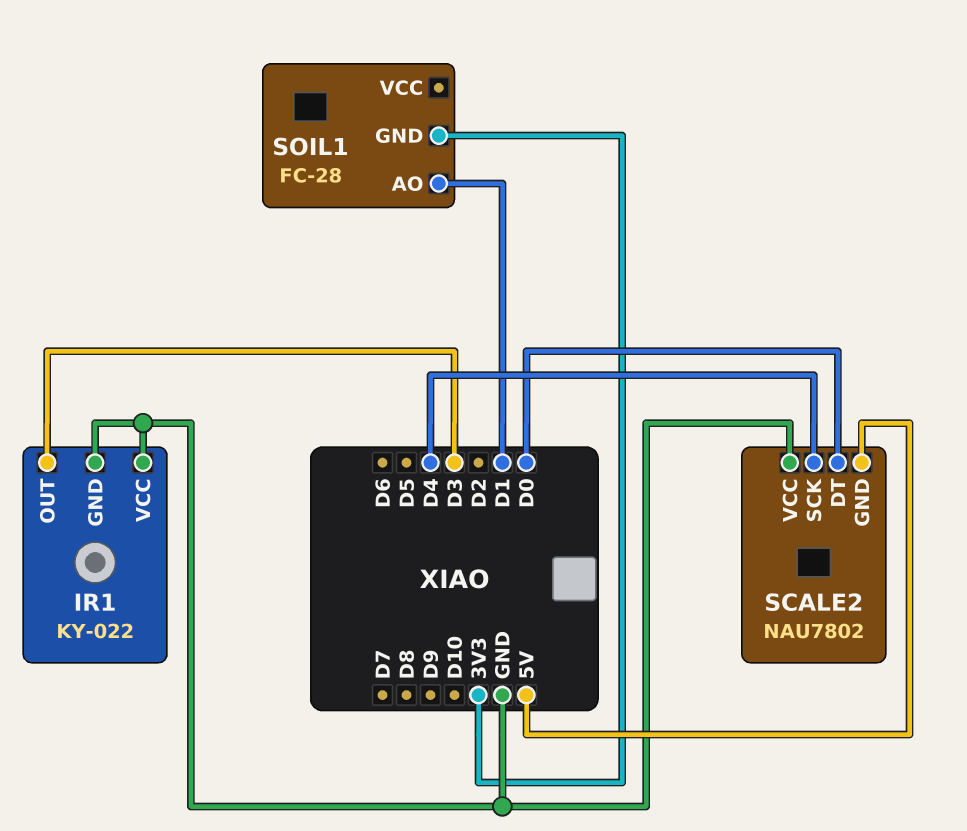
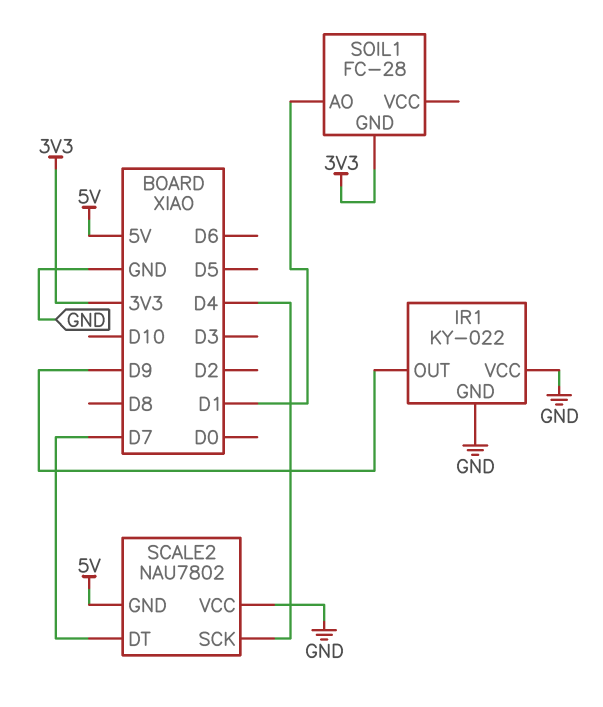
IR1 pin OUT: D3 -> D9
SCALE2 pin DT: D0 -> D7

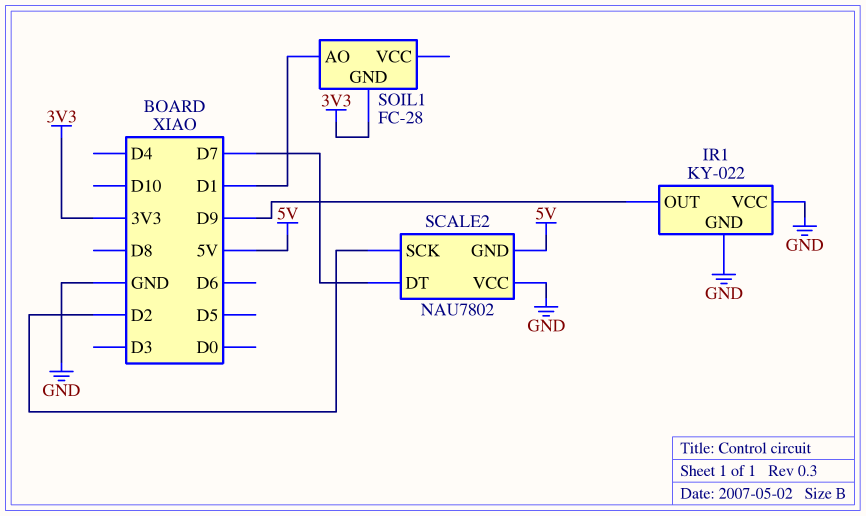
SCALE2 pin SCK: D4 -> D2

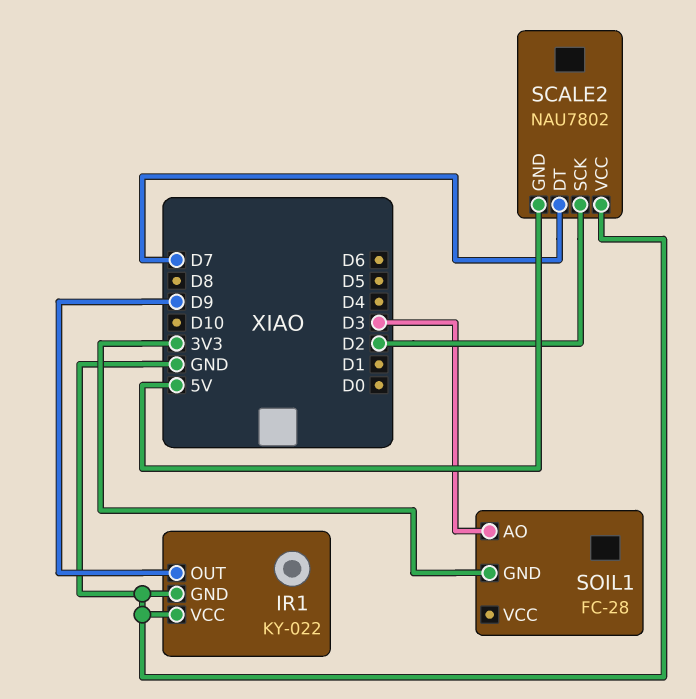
SOIL1 pin AO: D1 -> D3

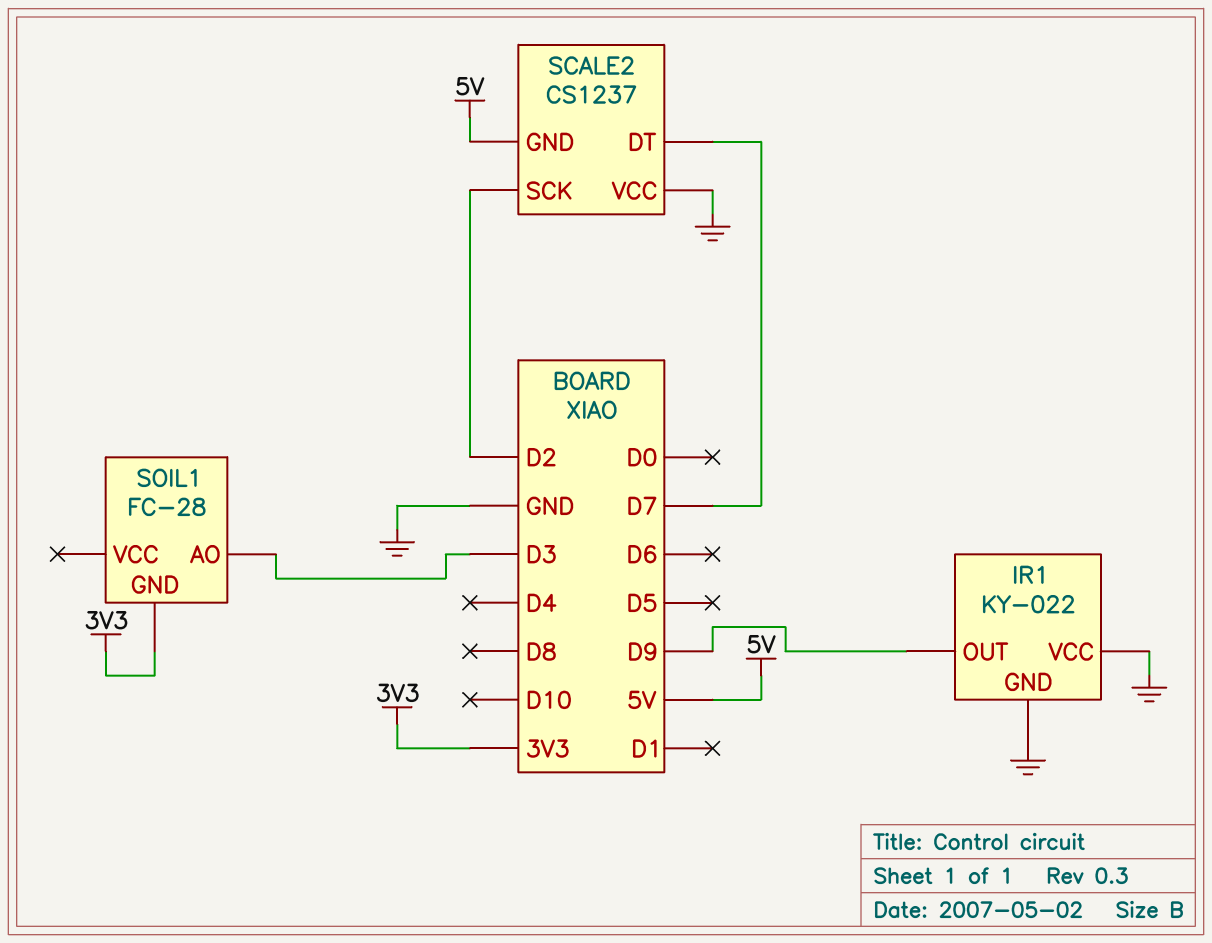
SCALE2: NAU7802 -> CS1237

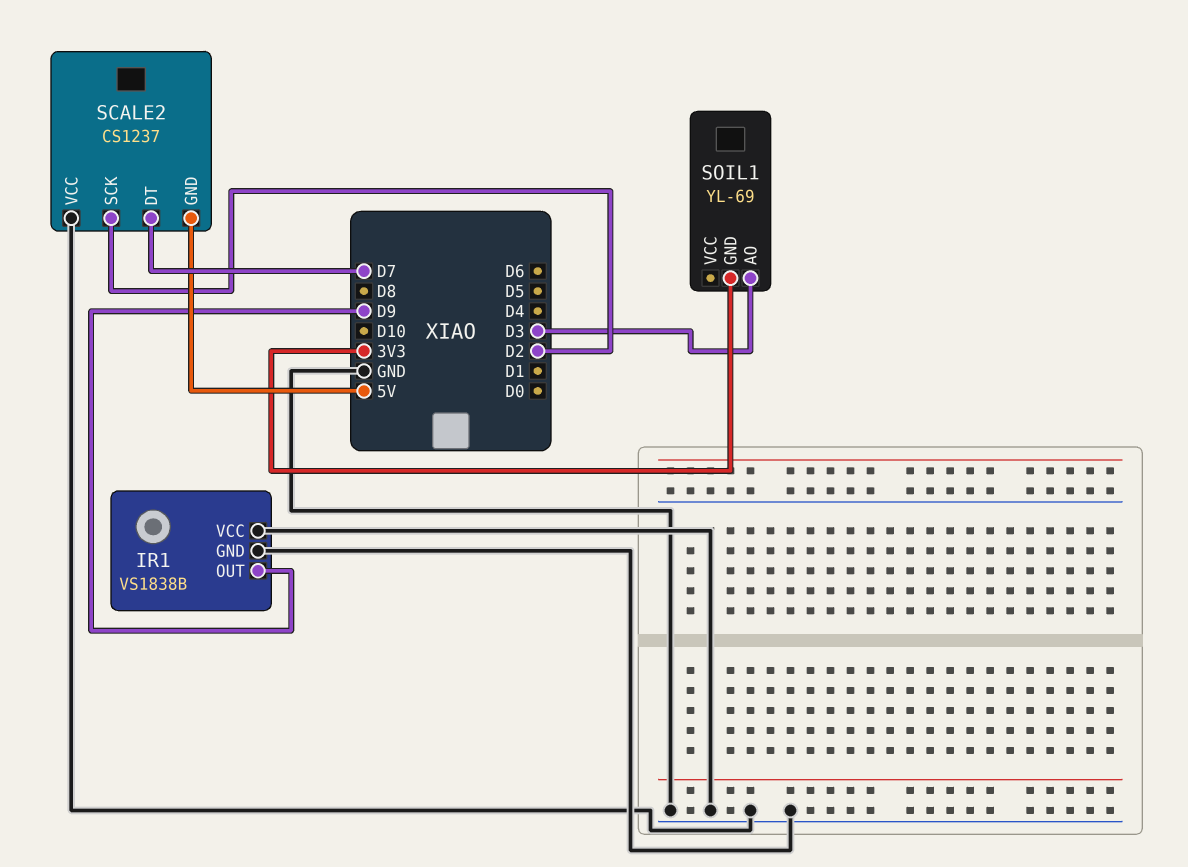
IR1: KY-022 -> VS1838B
SOIL1: FC-28 -> YL-69

